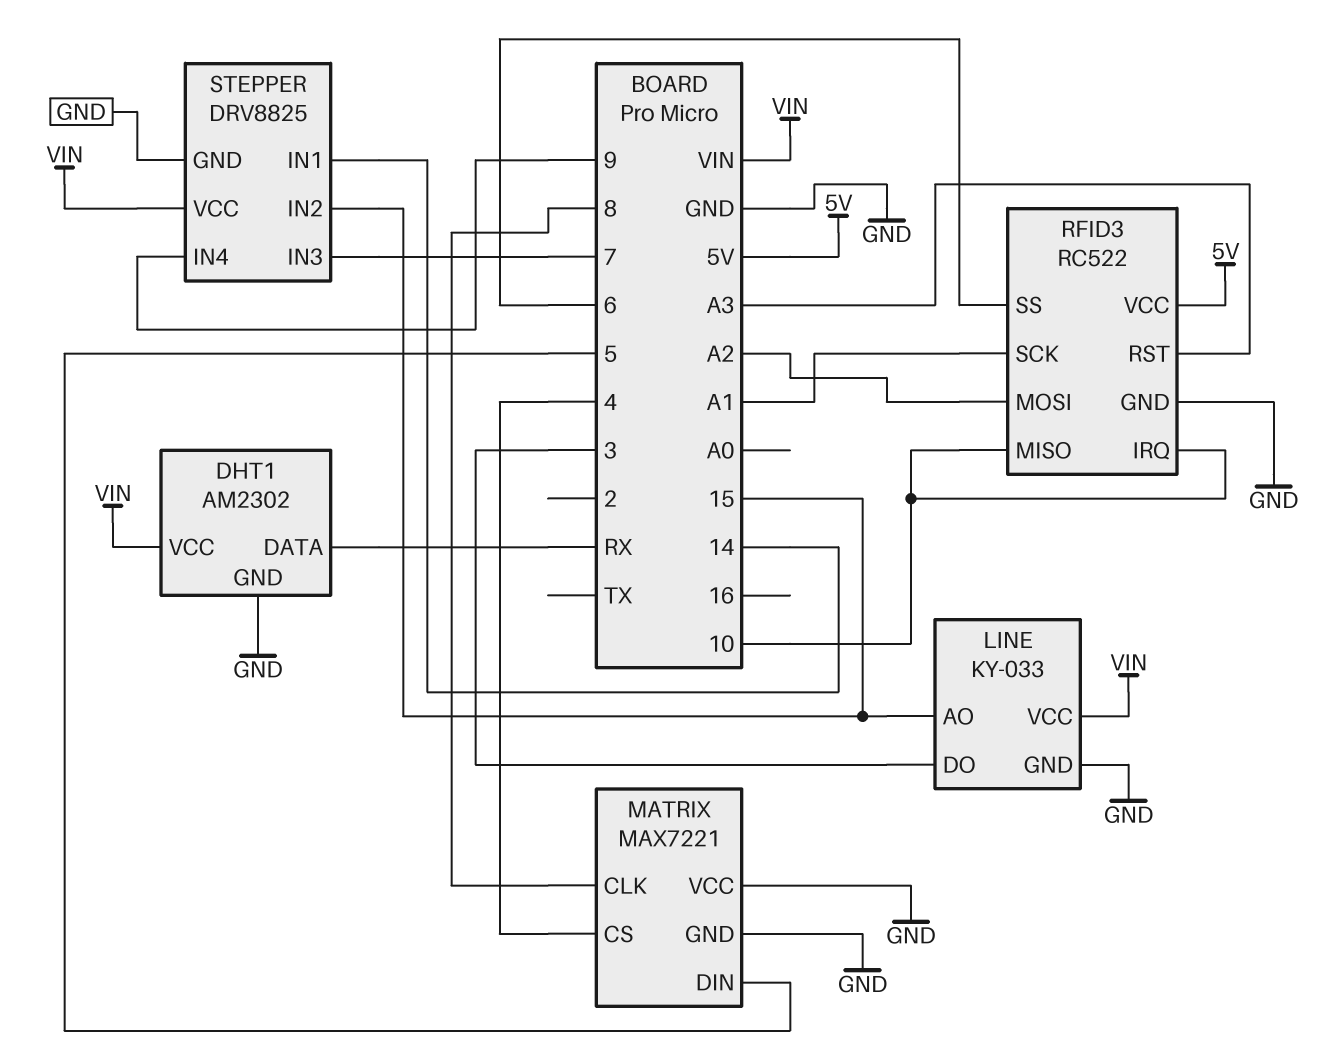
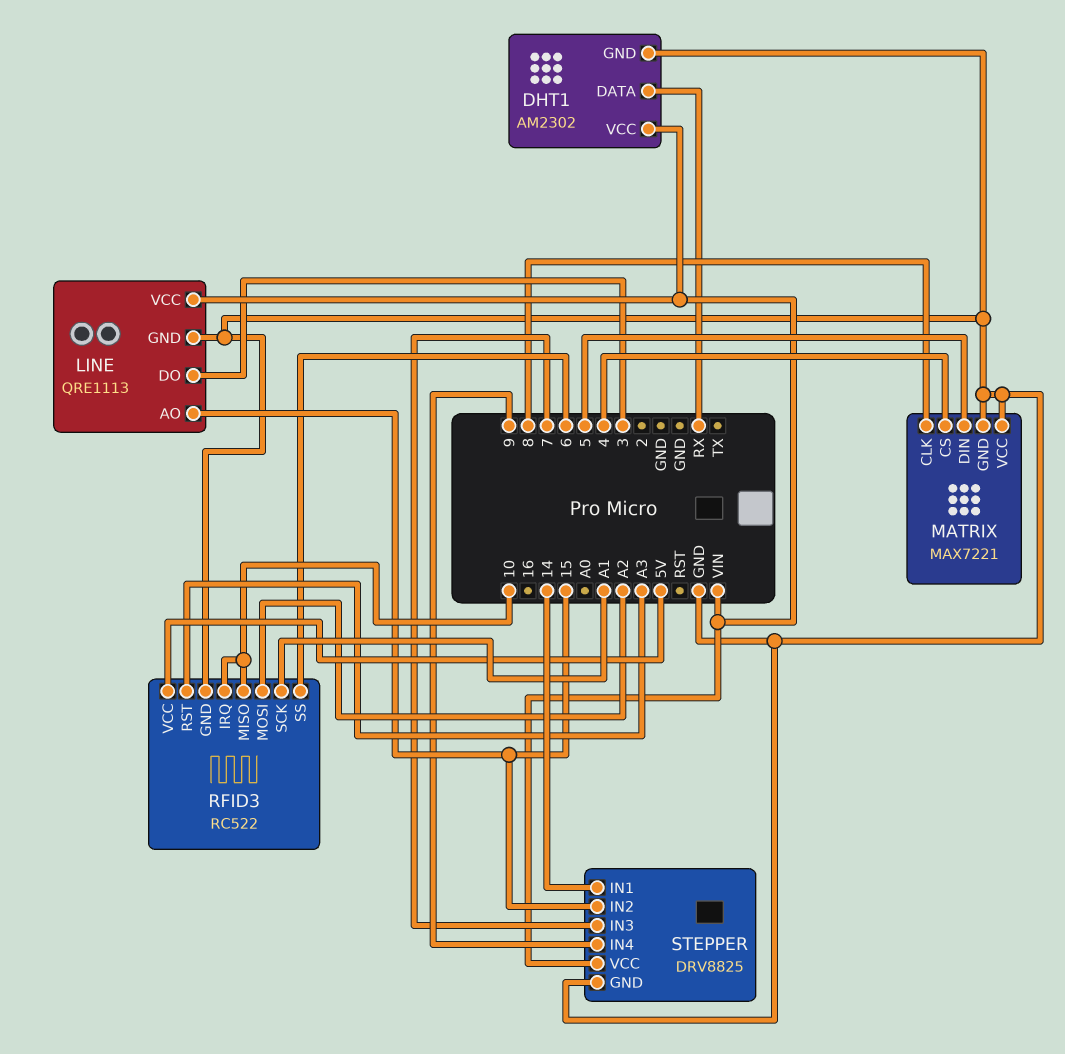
LINE: KY-033 -> QRE1113

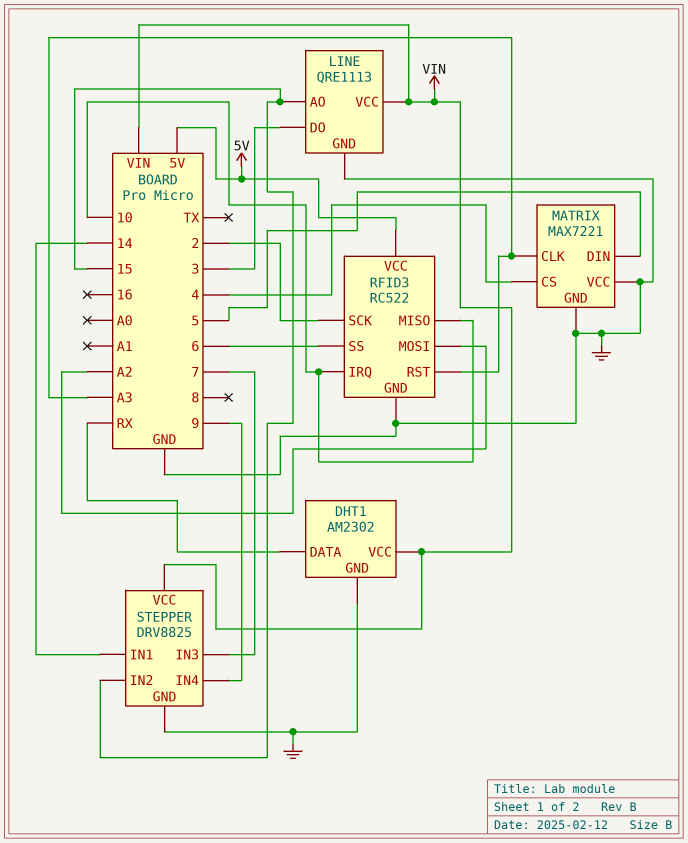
MATRIX pin CLK: 8 -> A3
RFID3 pin SCK: A1 -> 2

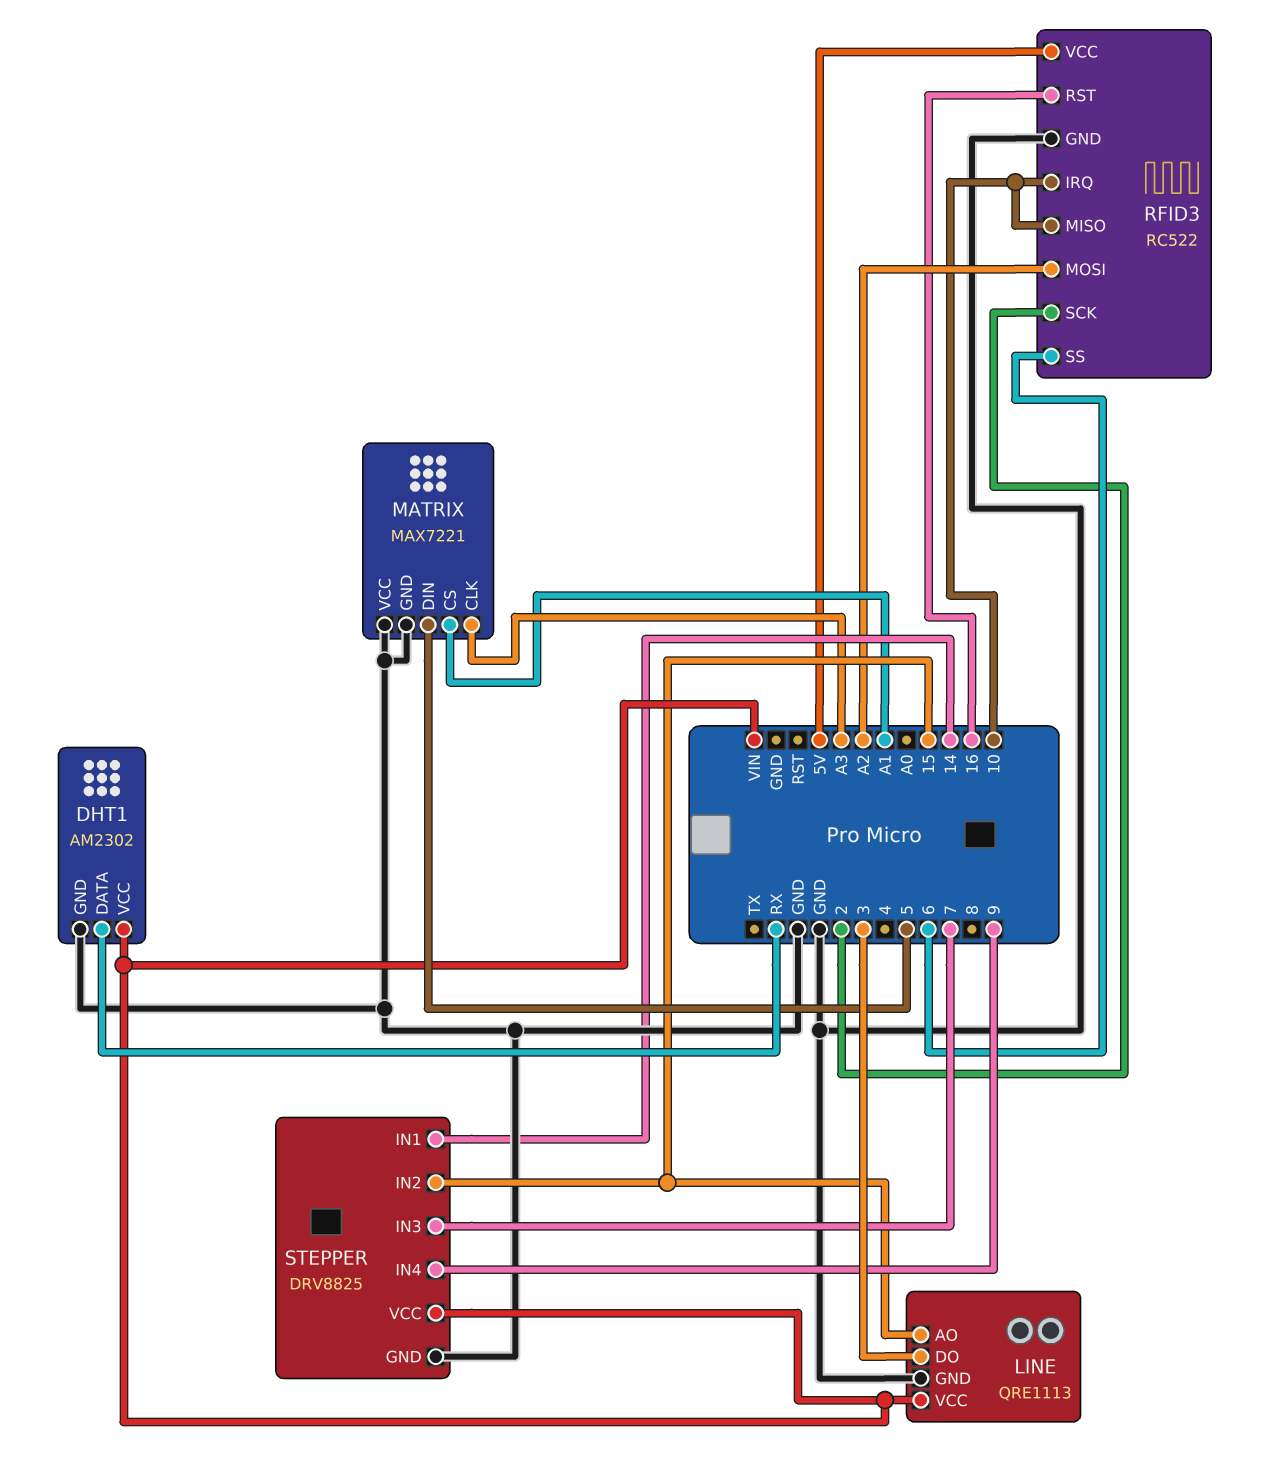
MATRIX pin CS: 4 -> A1
RFID3 pin RST: A3 -> 16

